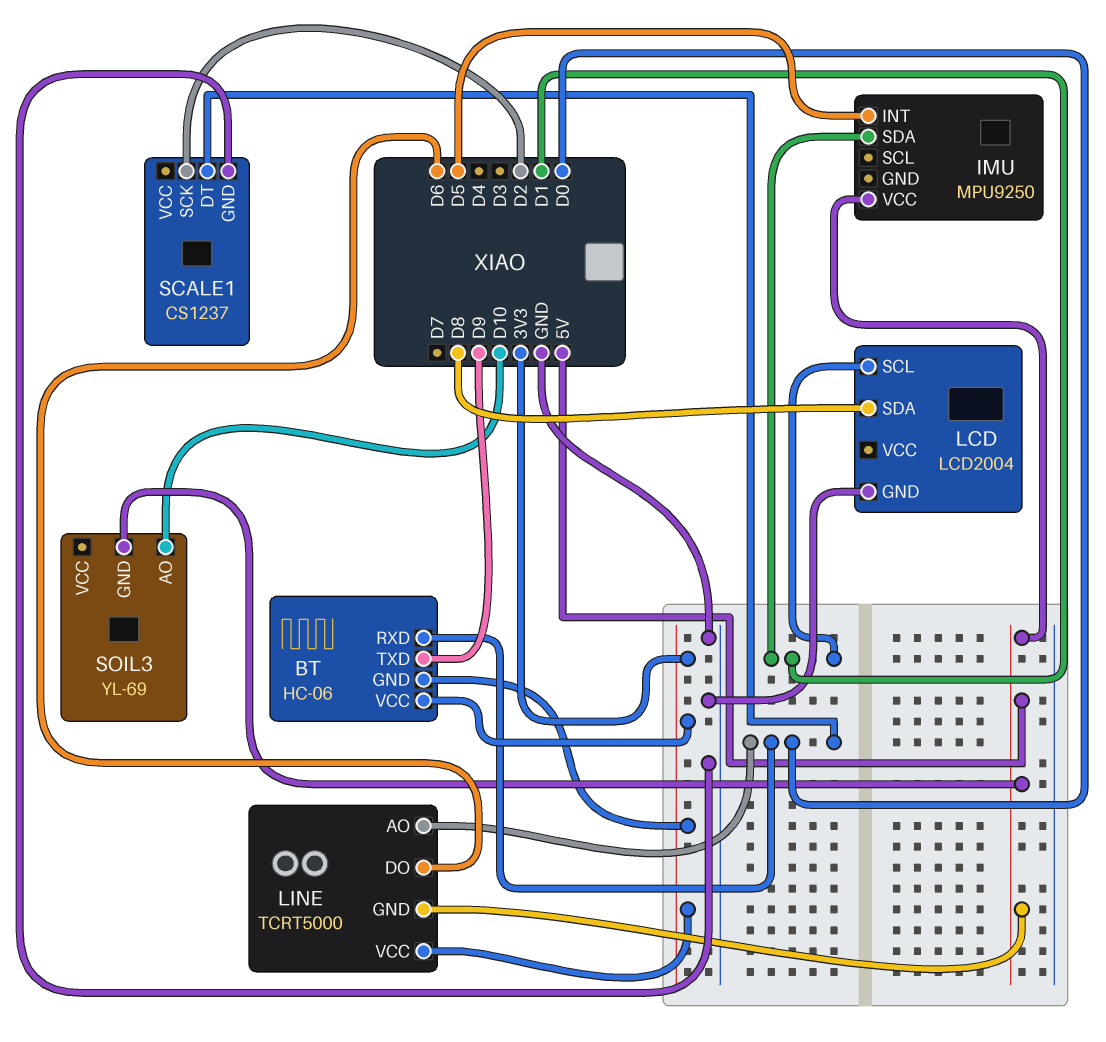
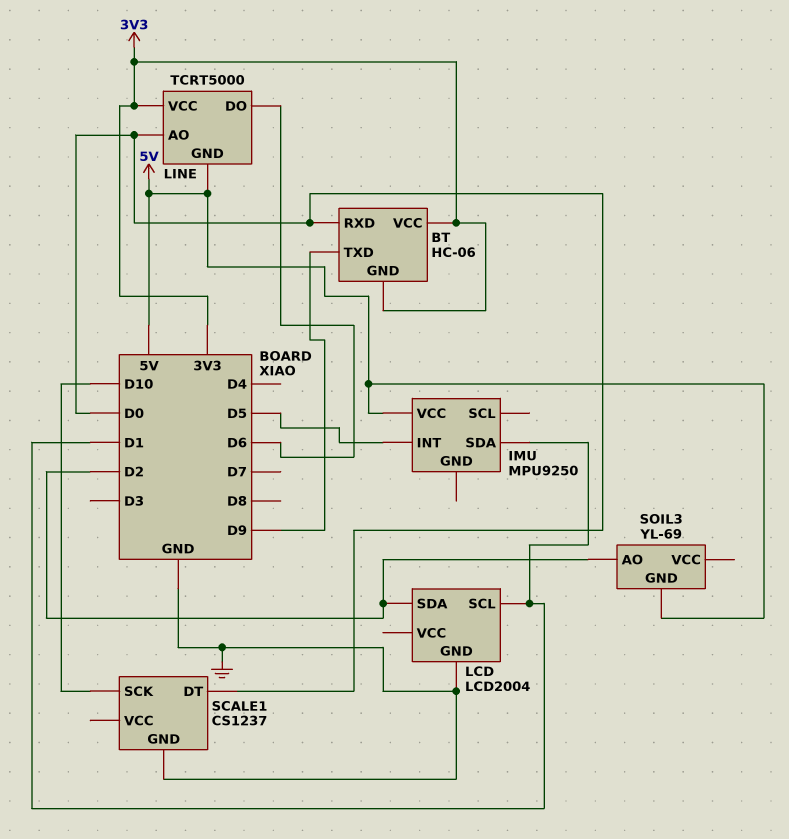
LCD pin SDA: D8 -> D2
SCALE1 pin SCK: D2 -> D10
SOIL3 pin AO: D10 -> D2

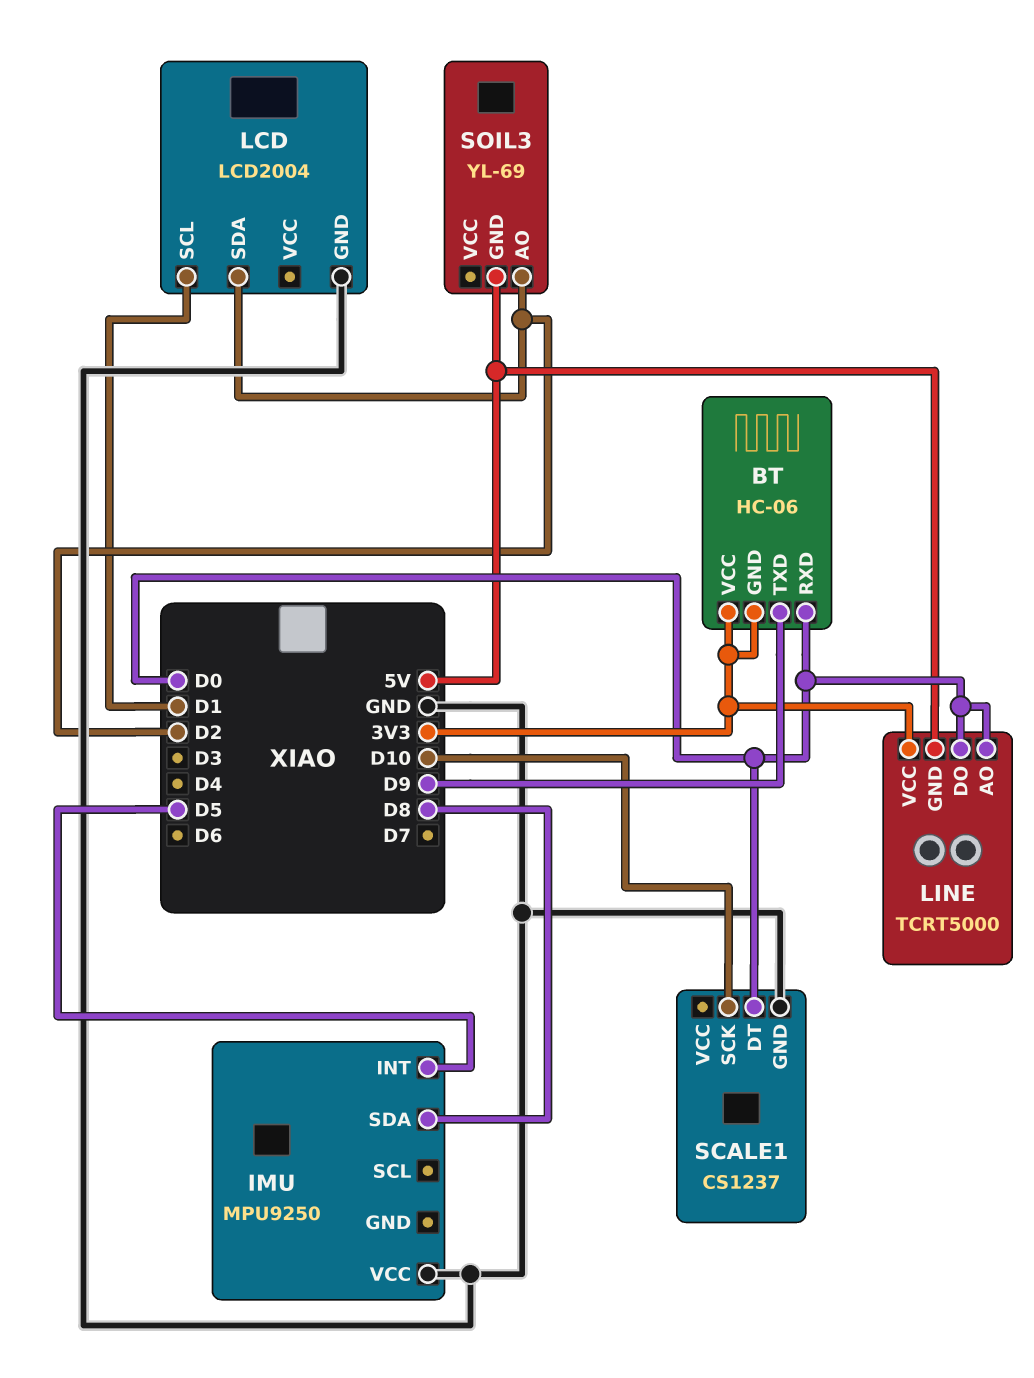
IMU pin SDA: D1 -> D8
IMU pin VCC: 5V -> GND
LINE pin DO: D6 -> D0

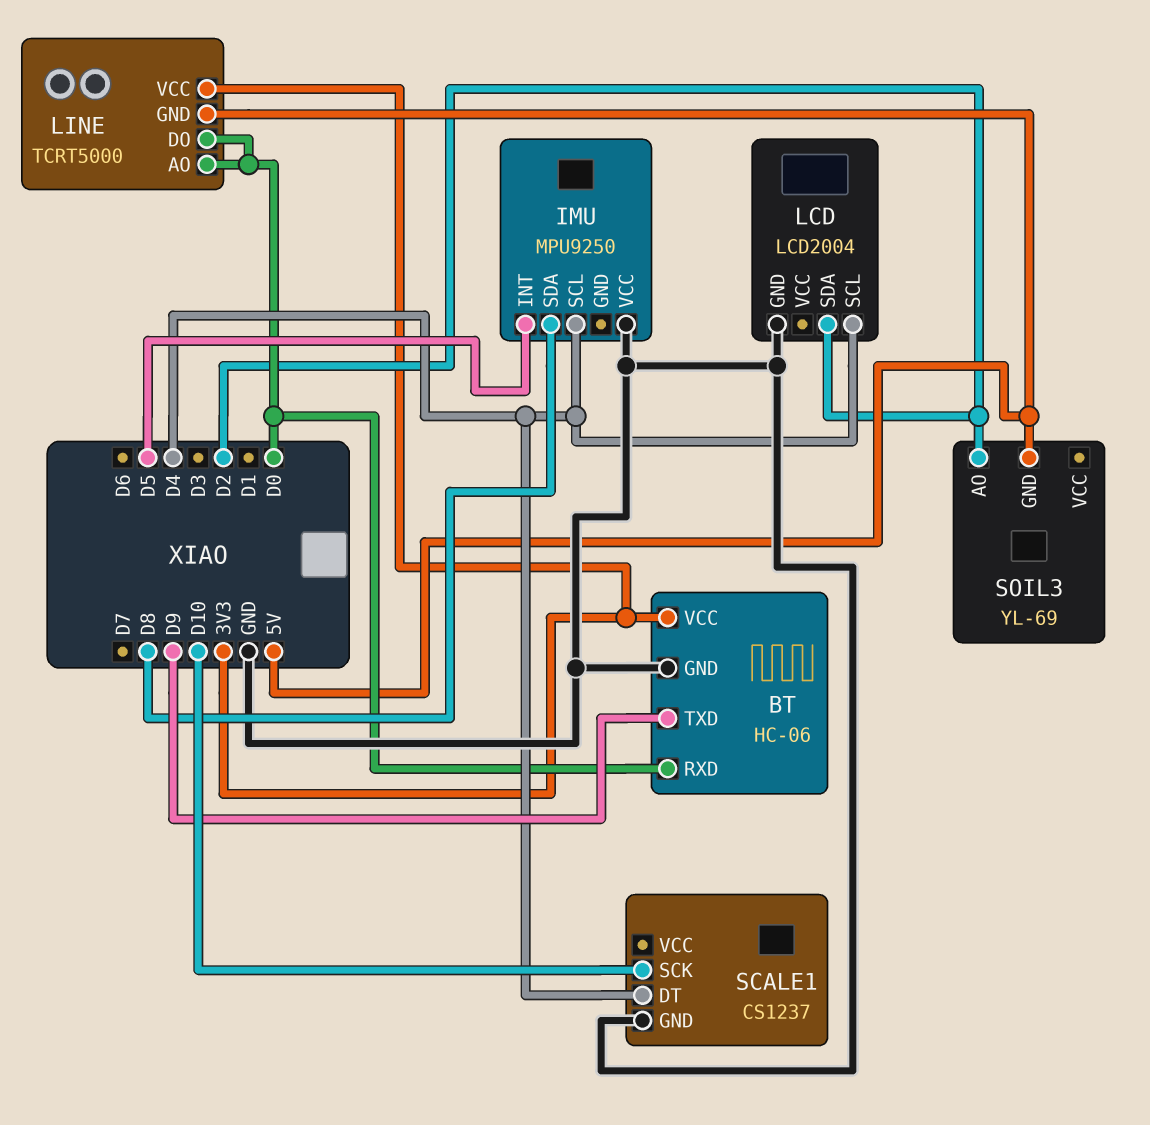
BT pin GND: 3V3 -> GND
IMU pin SCL: none -> D4
LCD pin SCL: D1 -> D4
SCALE1 pin DT: D0 -> D4

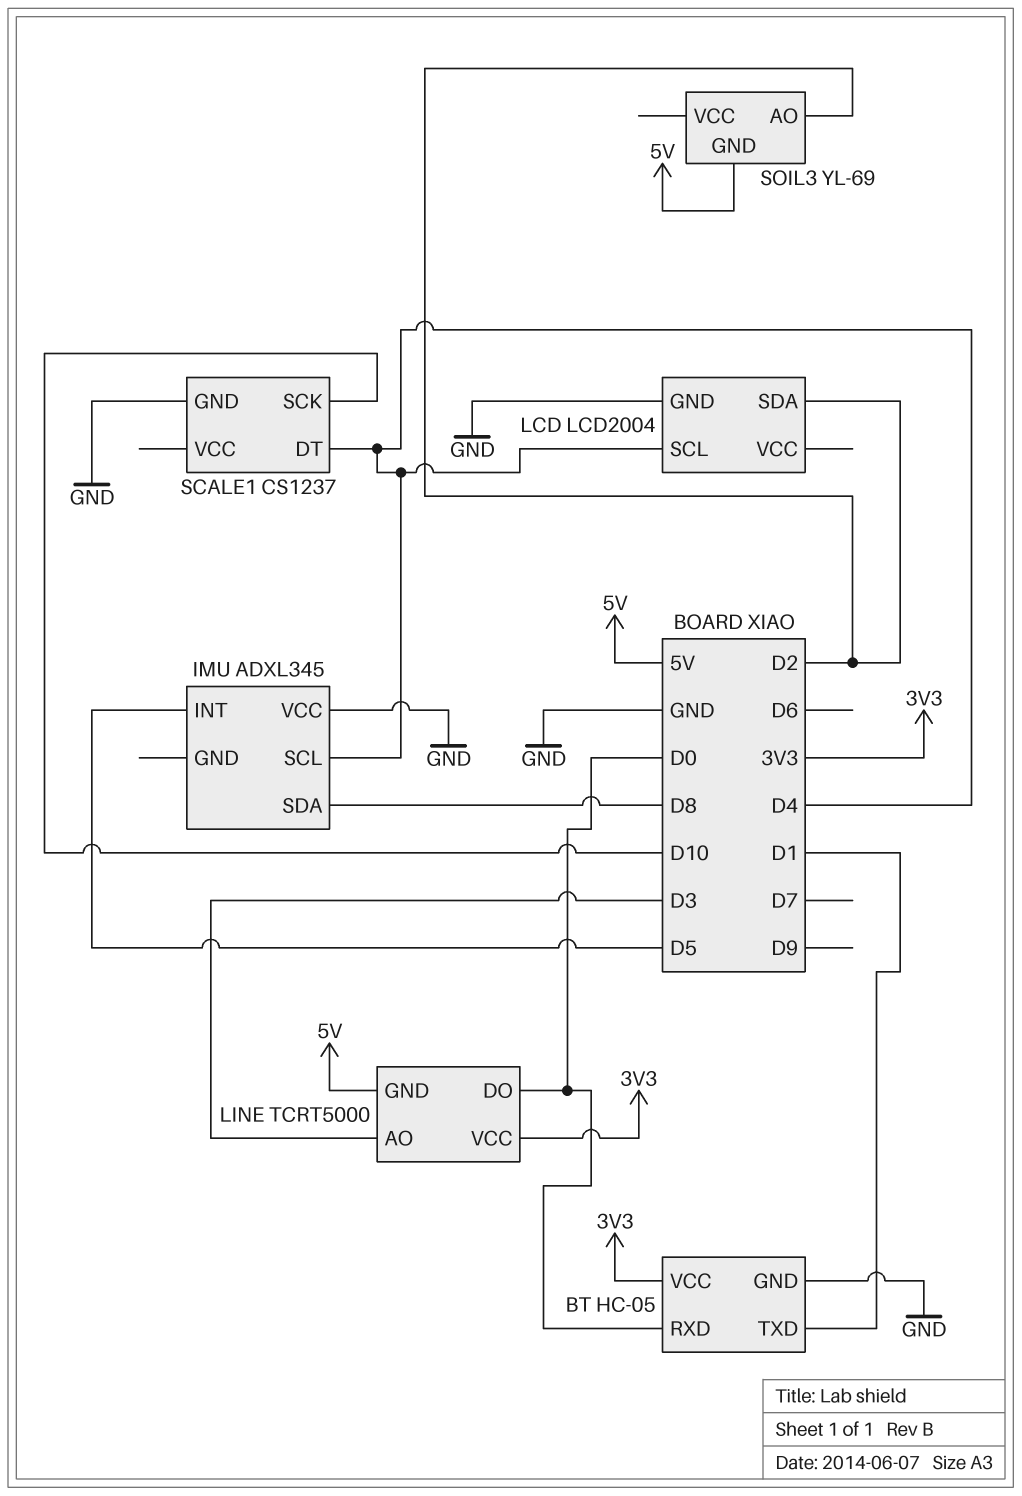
BT: HC-06 -> HC-05
BT pin TXD: D9 -> D1
IMU: MPU9250 -> ADXL345
LINE pin AO: D0 -> D3

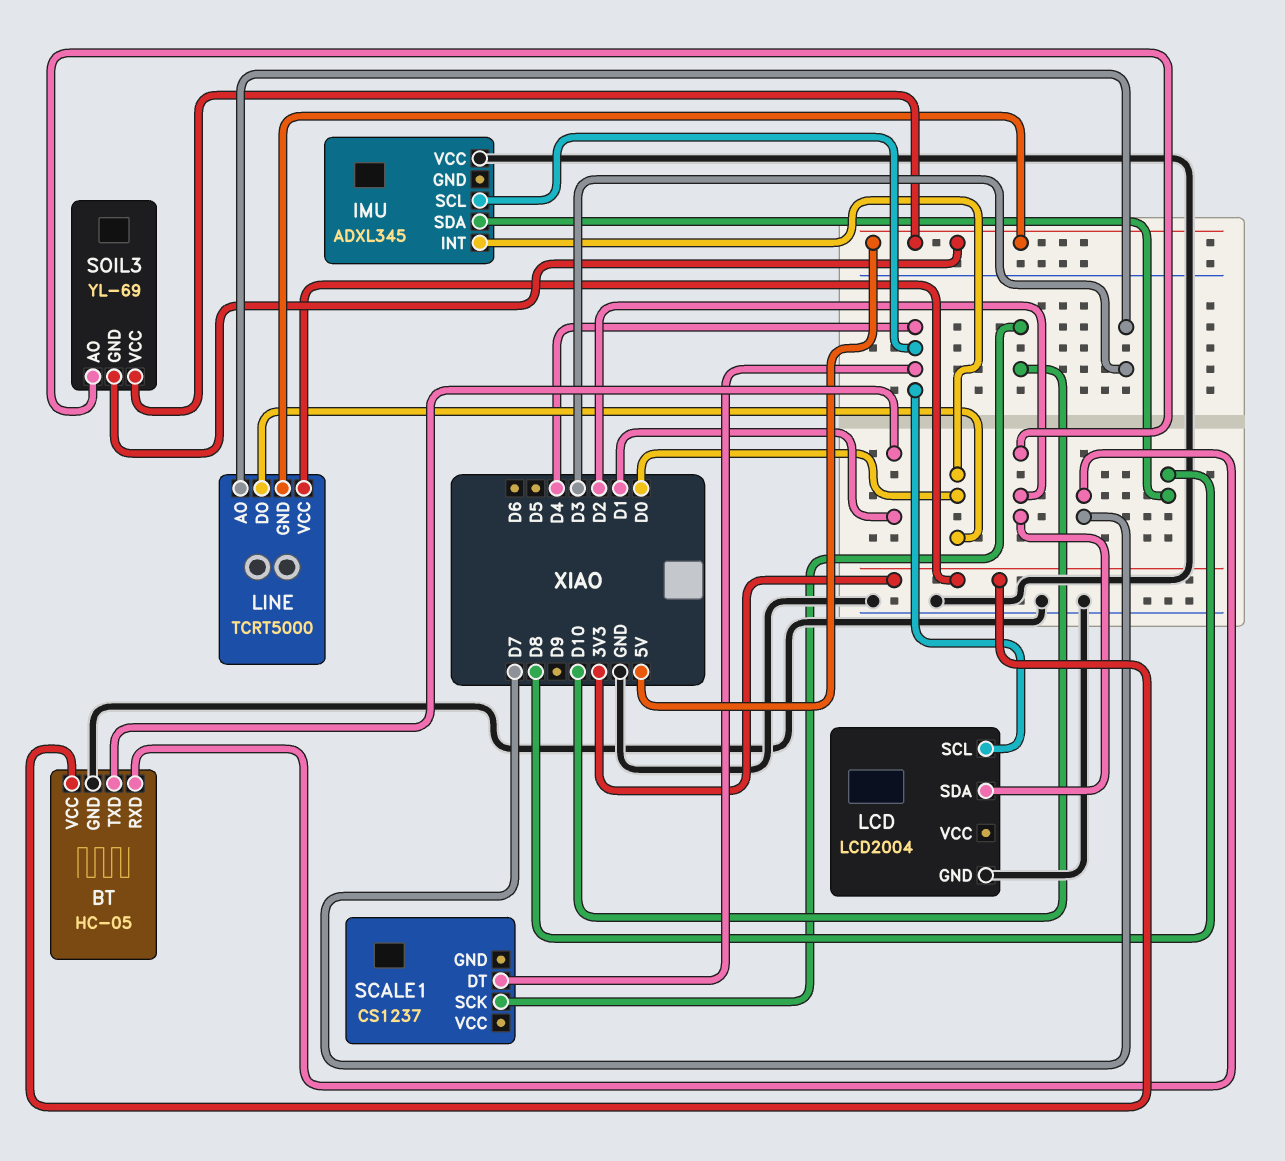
BT pin RXD: D0 -> D7
IMU pin INT: D5 -> D0
SCALE1 pin GND: GND -> none
SOIL3 pin VCC: none -> 5V

